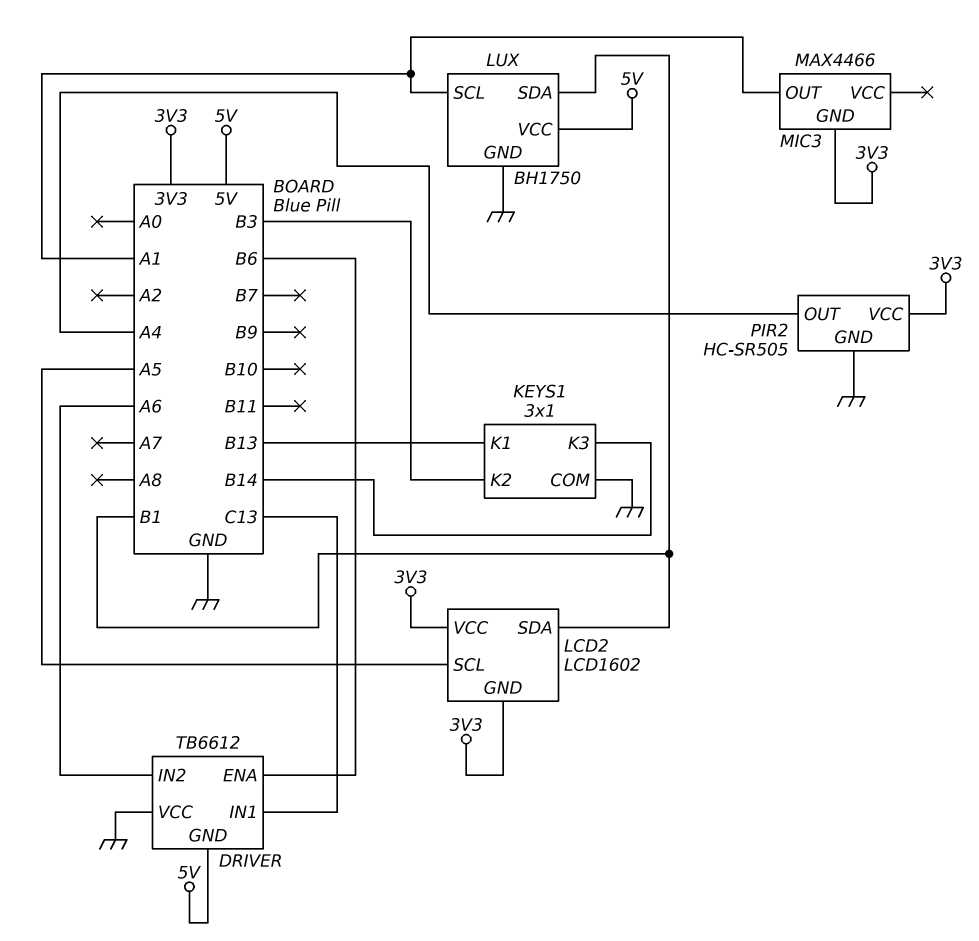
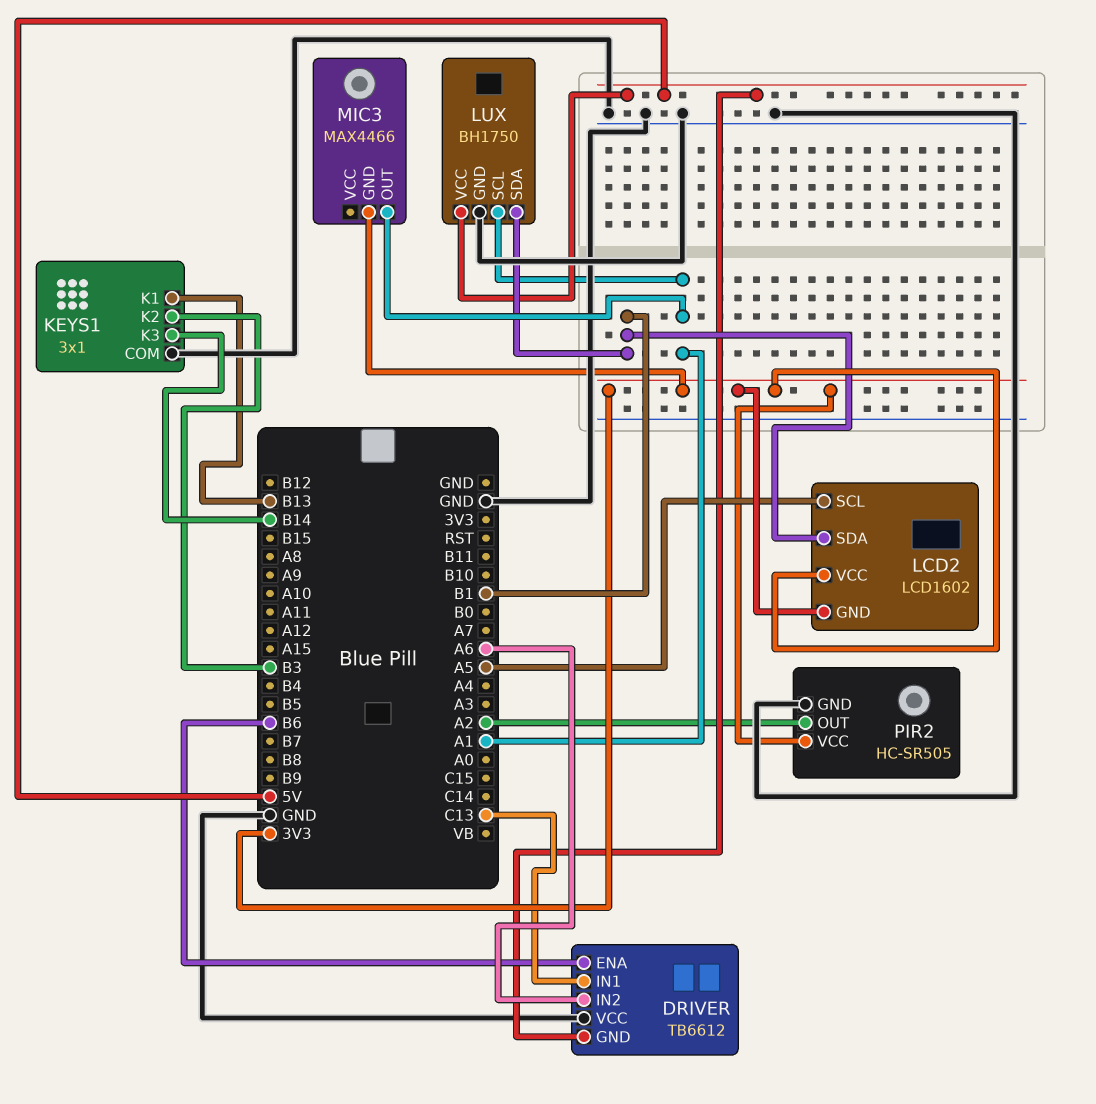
PIR2 pin OUT: A4 -> A2

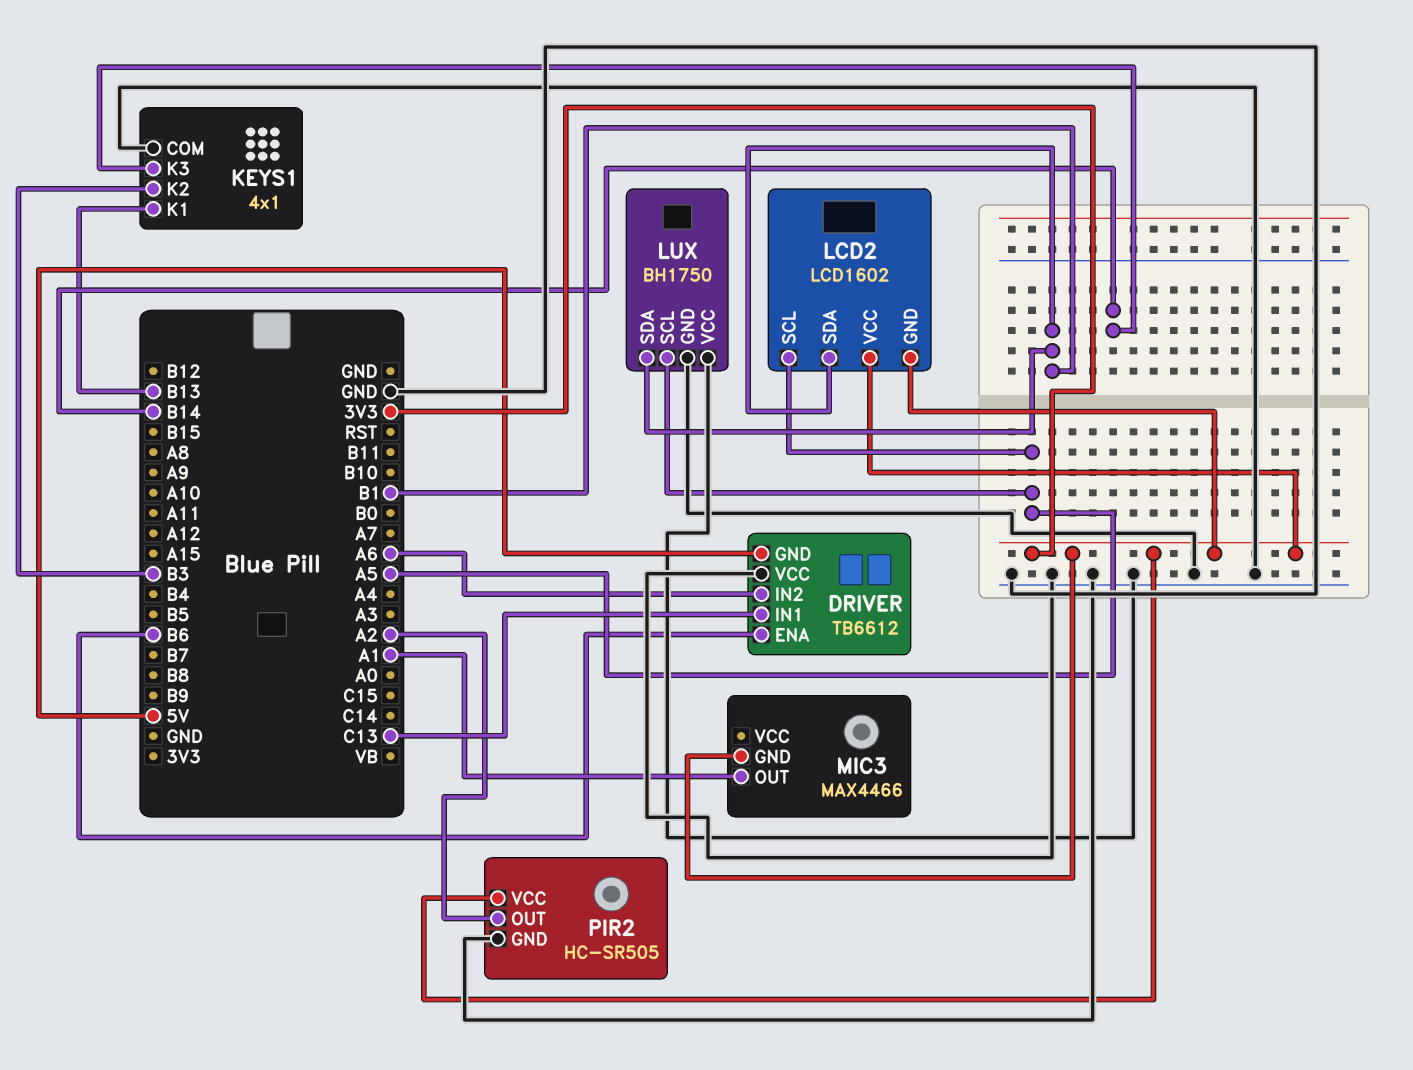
KEYS1: 3x1 -> 4x1
LUX pin SCL: A1 -> A5
LUX pin VCC: 5V -> GND

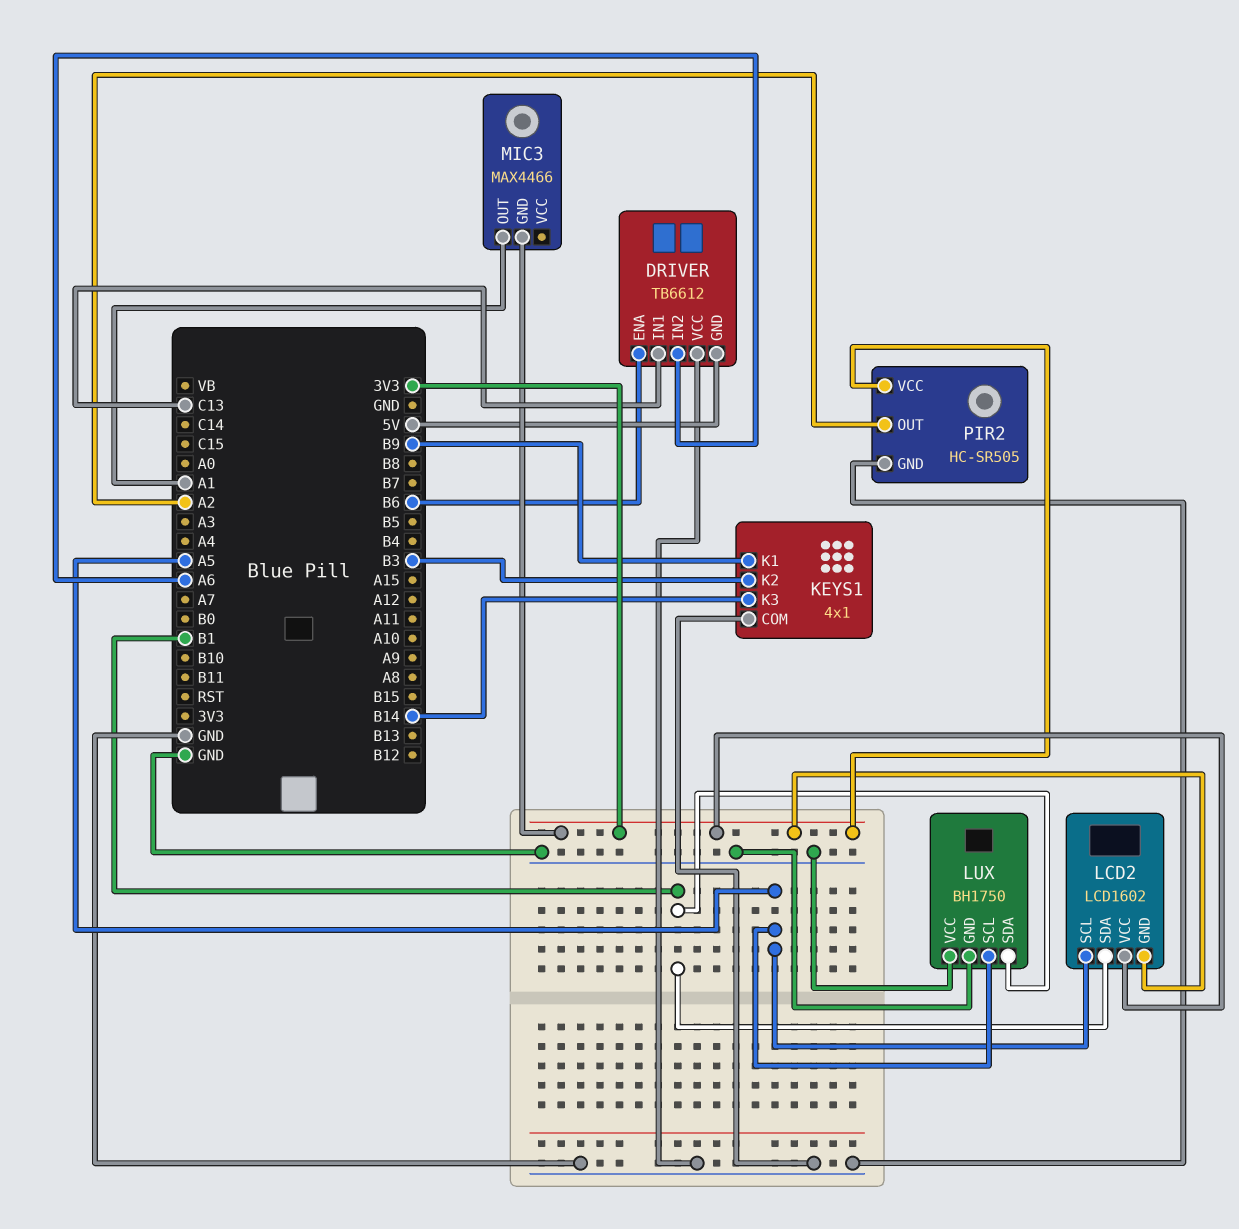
KEYS1 pin K1: B13 -> B9

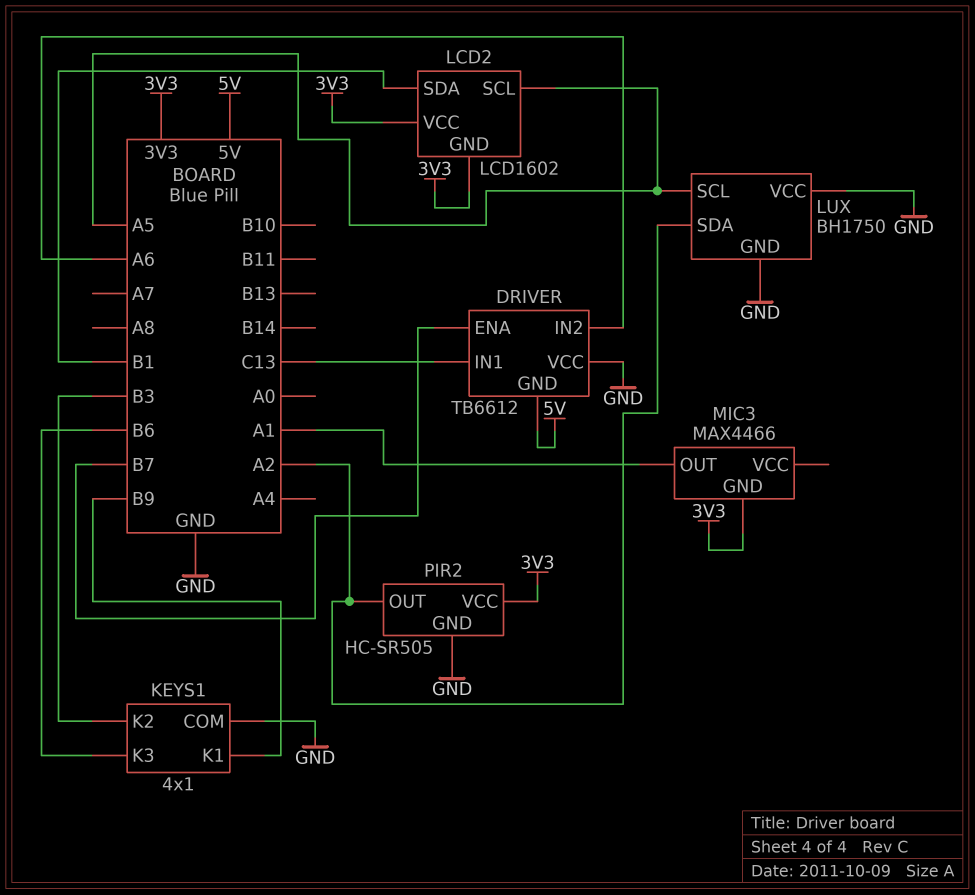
DRIVER pin ENA: B6 -> B7
KEYS1 pin K3: B14 -> B6
LUX pin SDA: B1 -> A2

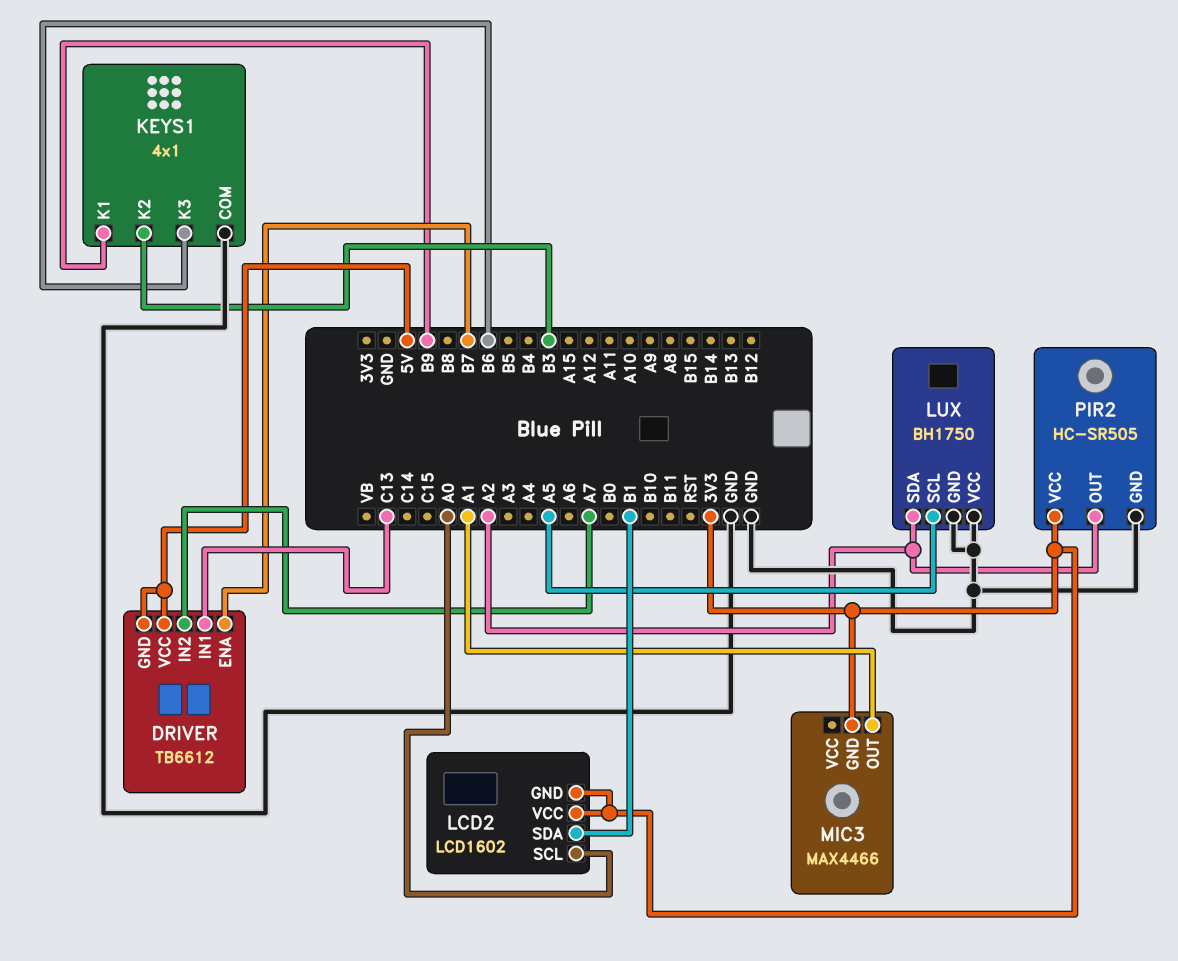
DRIVER pin IN2: A6 -> A7
DRIVER pin VCC: GND -> 5V
LCD2 pin SCL: A5 -> A0

